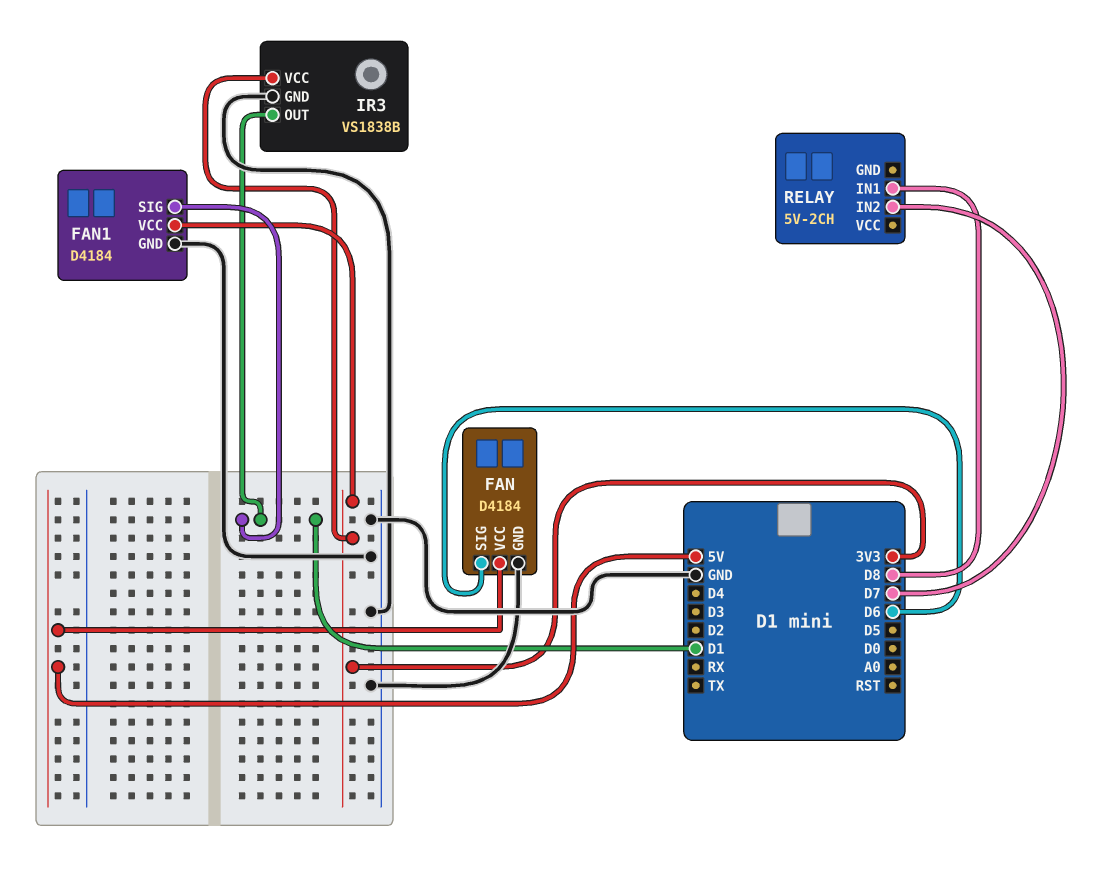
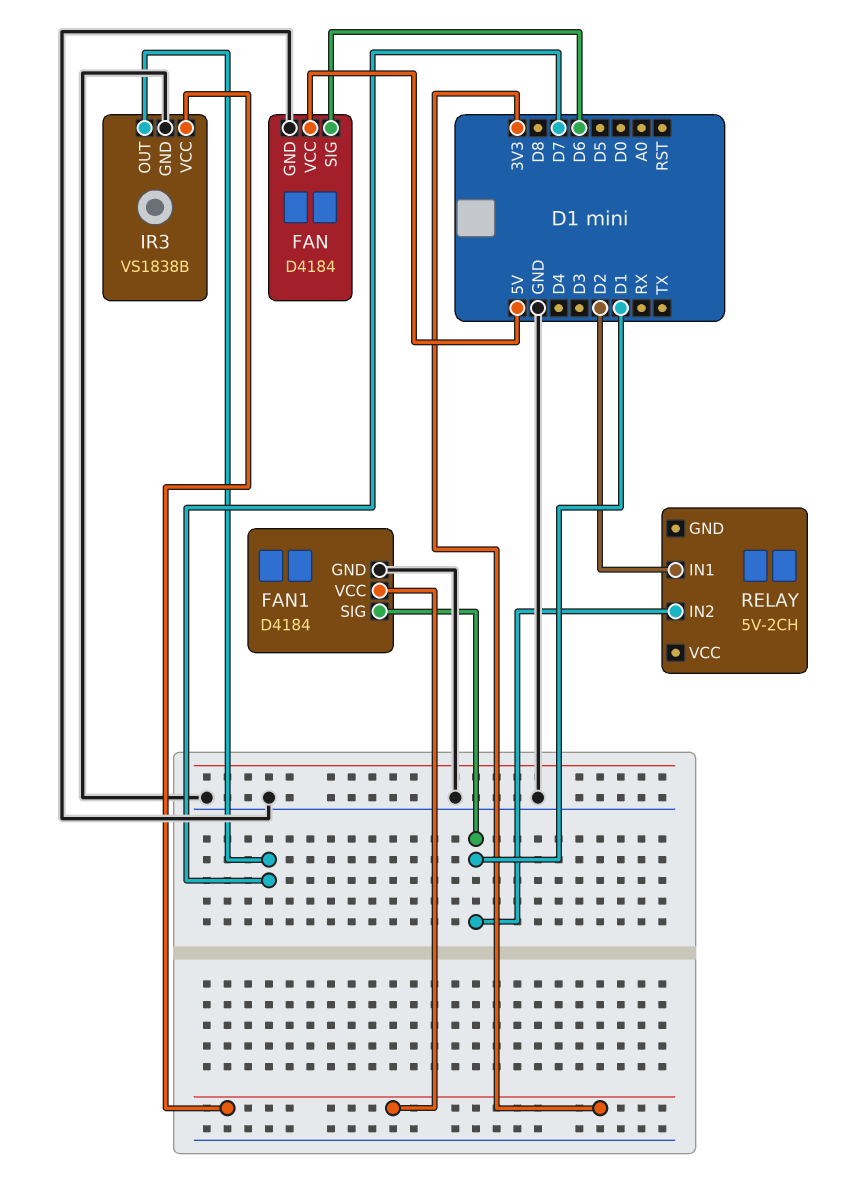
IR3 pin OUT: D1 -> D7
RELAY pin IN1: D8 -> D2
RELAY pin IN2: D7 -> D1

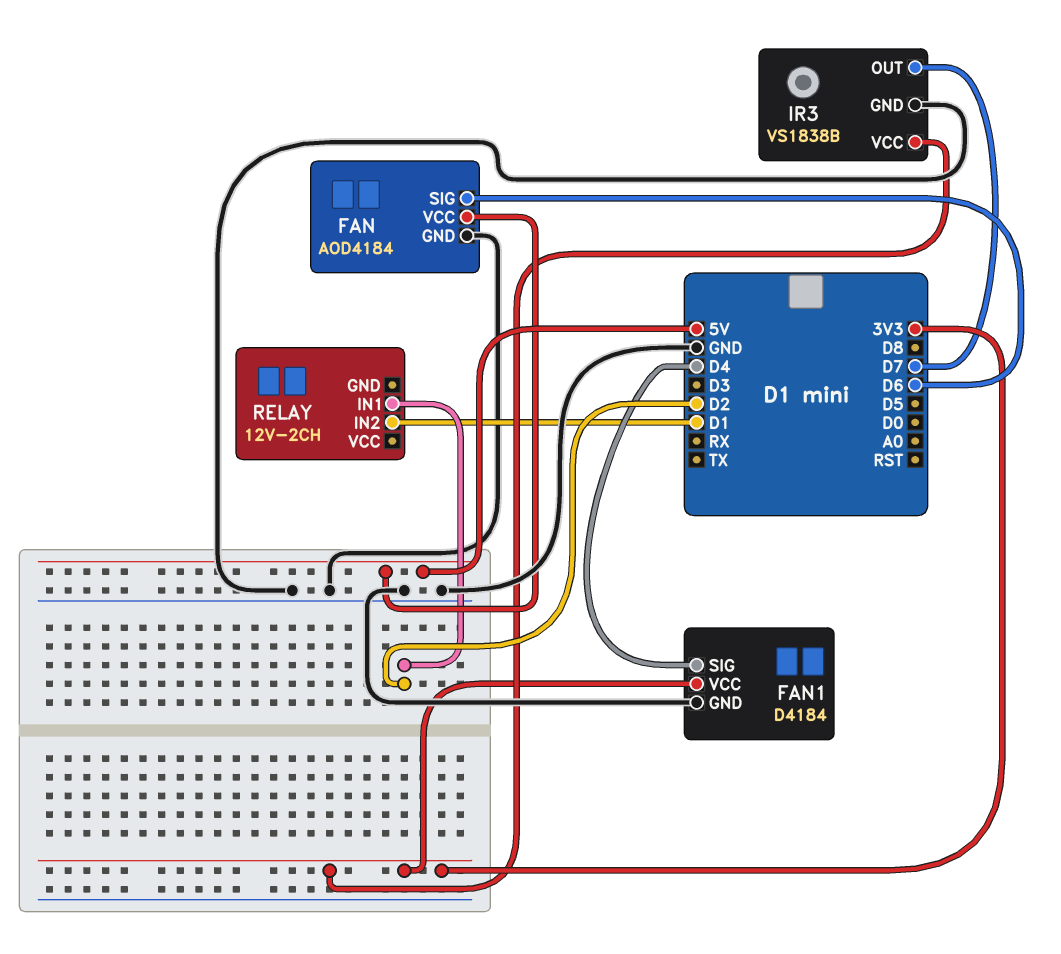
FAN: D4184 -> AOD4184
FAN1 pin SIG: D1 -> D4
RELAY: 5V-2CH -> 12V-2CH

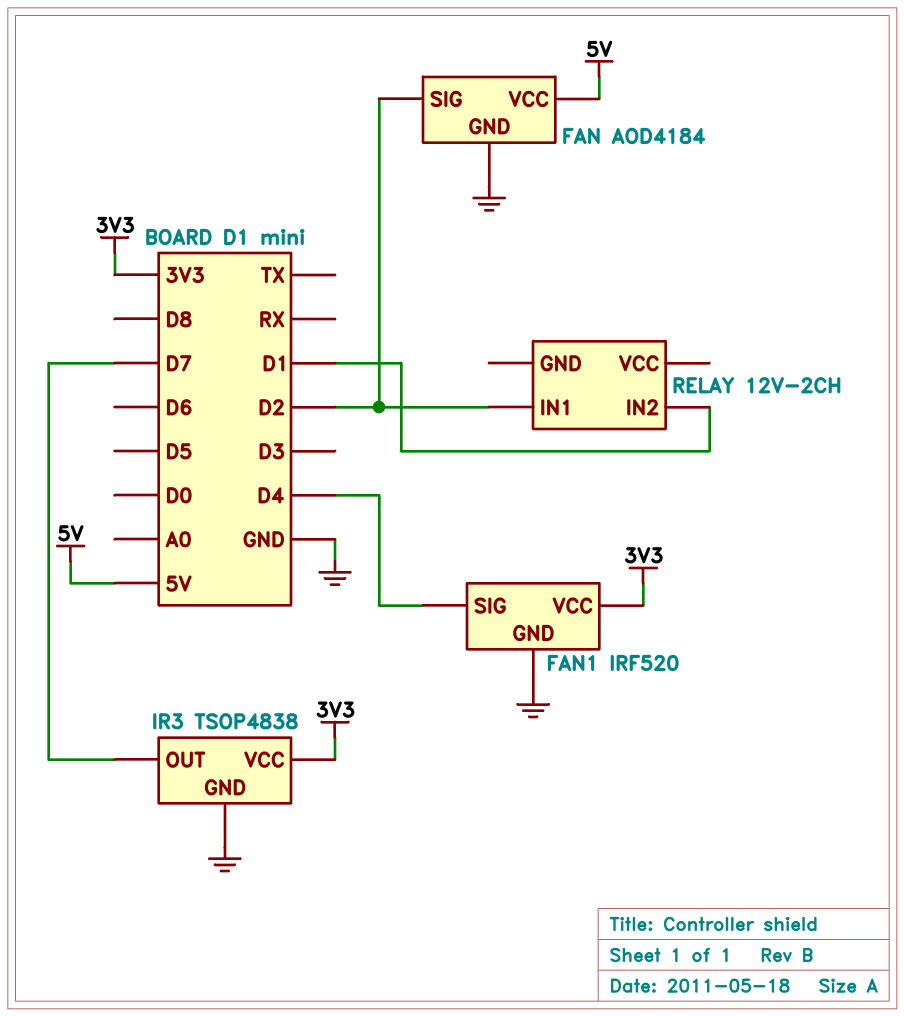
FAN pin SIG: D6 -> D2
FAN1: D4184 -> IRF520
IR3: VS1838B -> TSOP4838

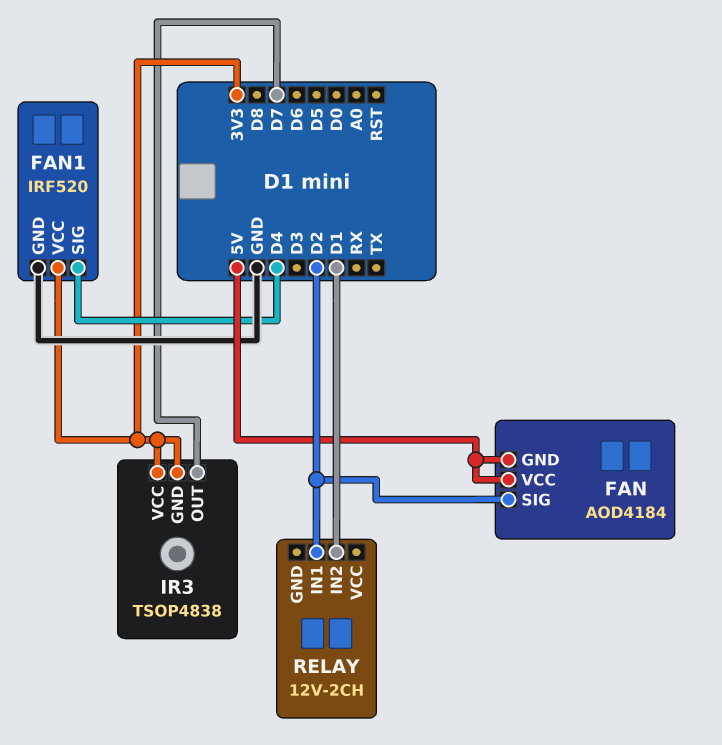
FAN pin GND: GND -> 5V
IR3 pin GND: GND -> 3V3

